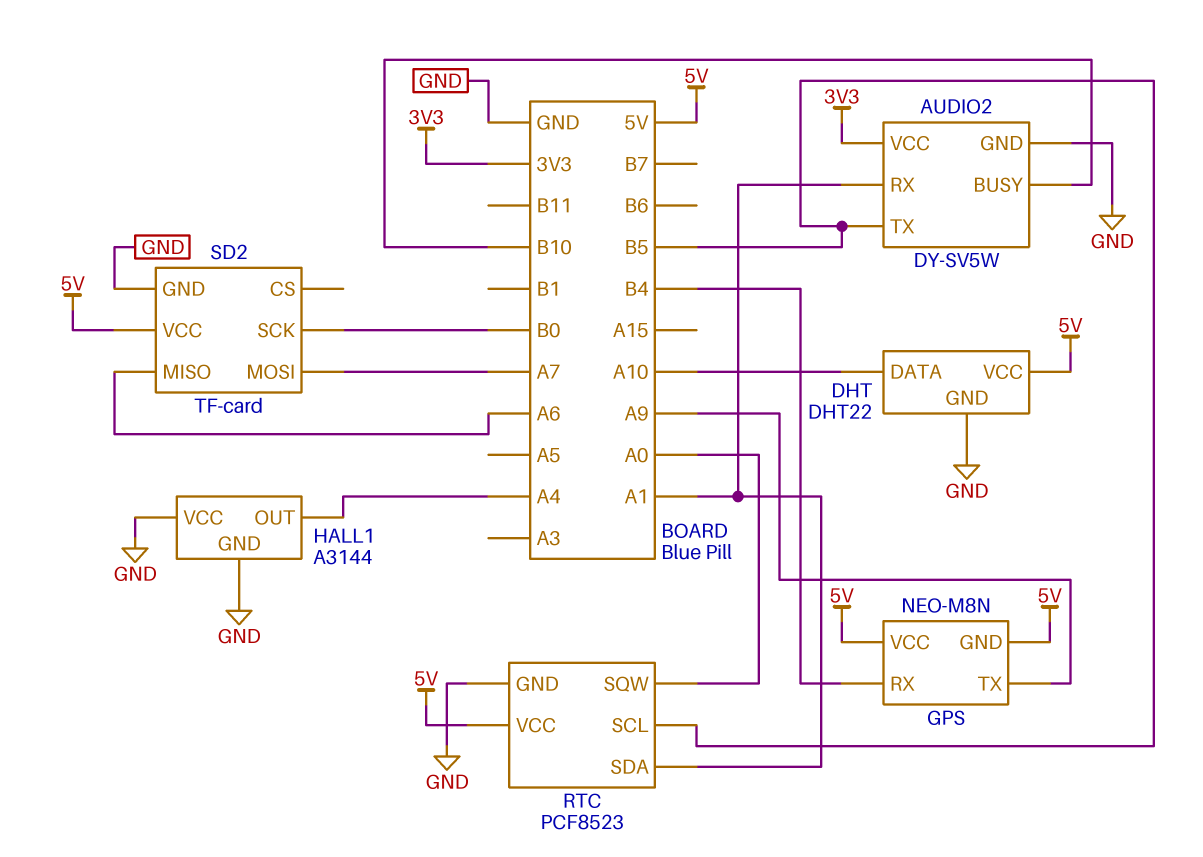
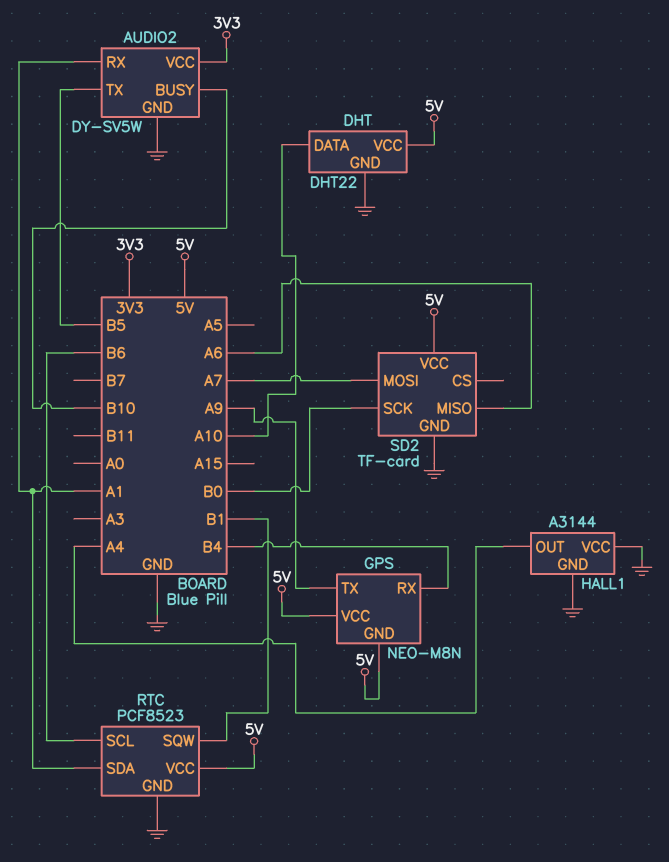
RTC pin SCL: B5 -> B6
RTC pin SQW: A0 -> B1

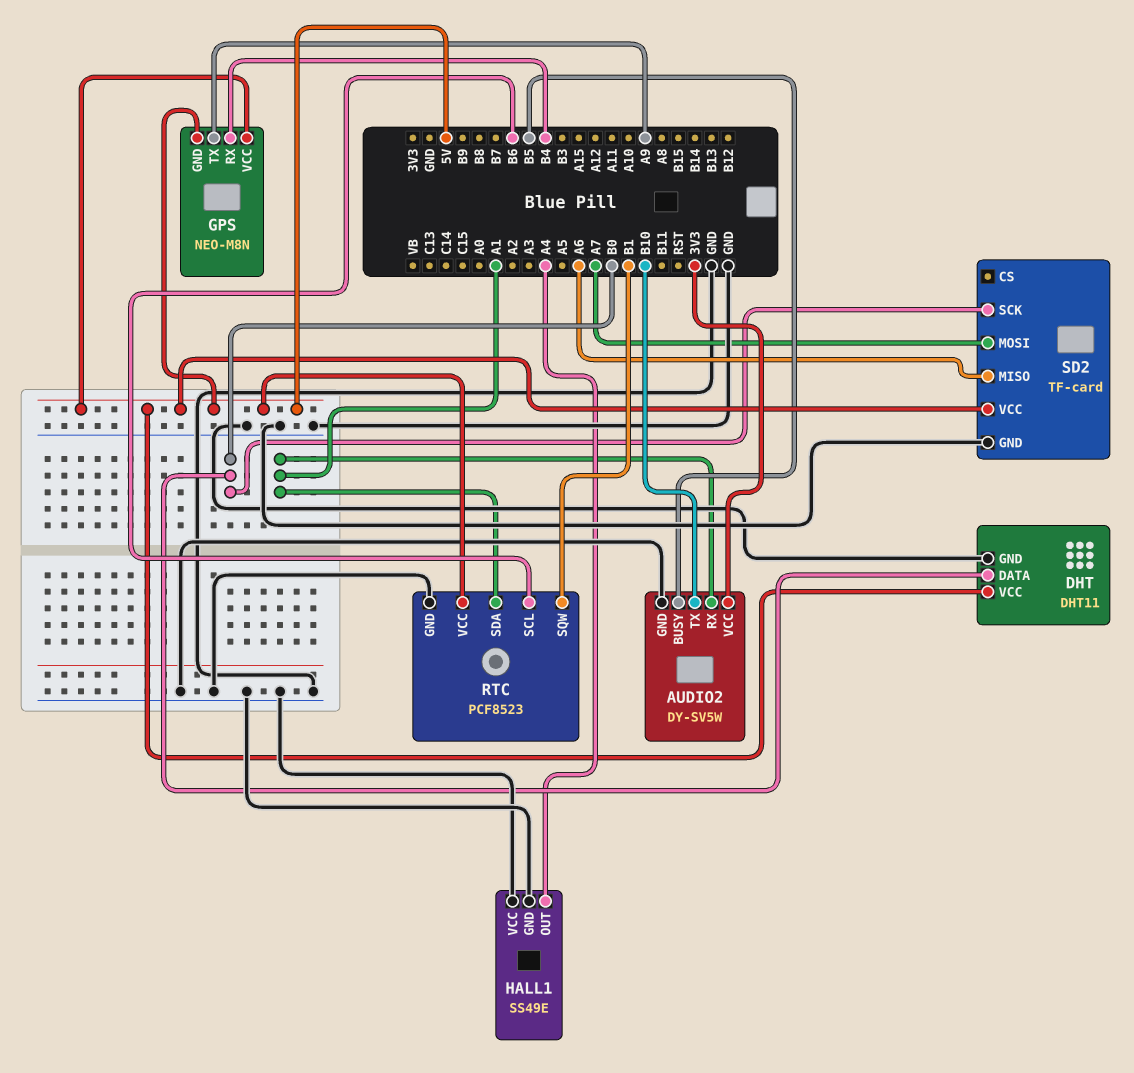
AUDIO2 pin BUSY: B10 -> B5
AUDIO2 pin TX: B5 -> B10
DHT: DHT22 -> DHT11
DHT pin DATA: A10 -> B0
HALL1: A3144 -> SS49E

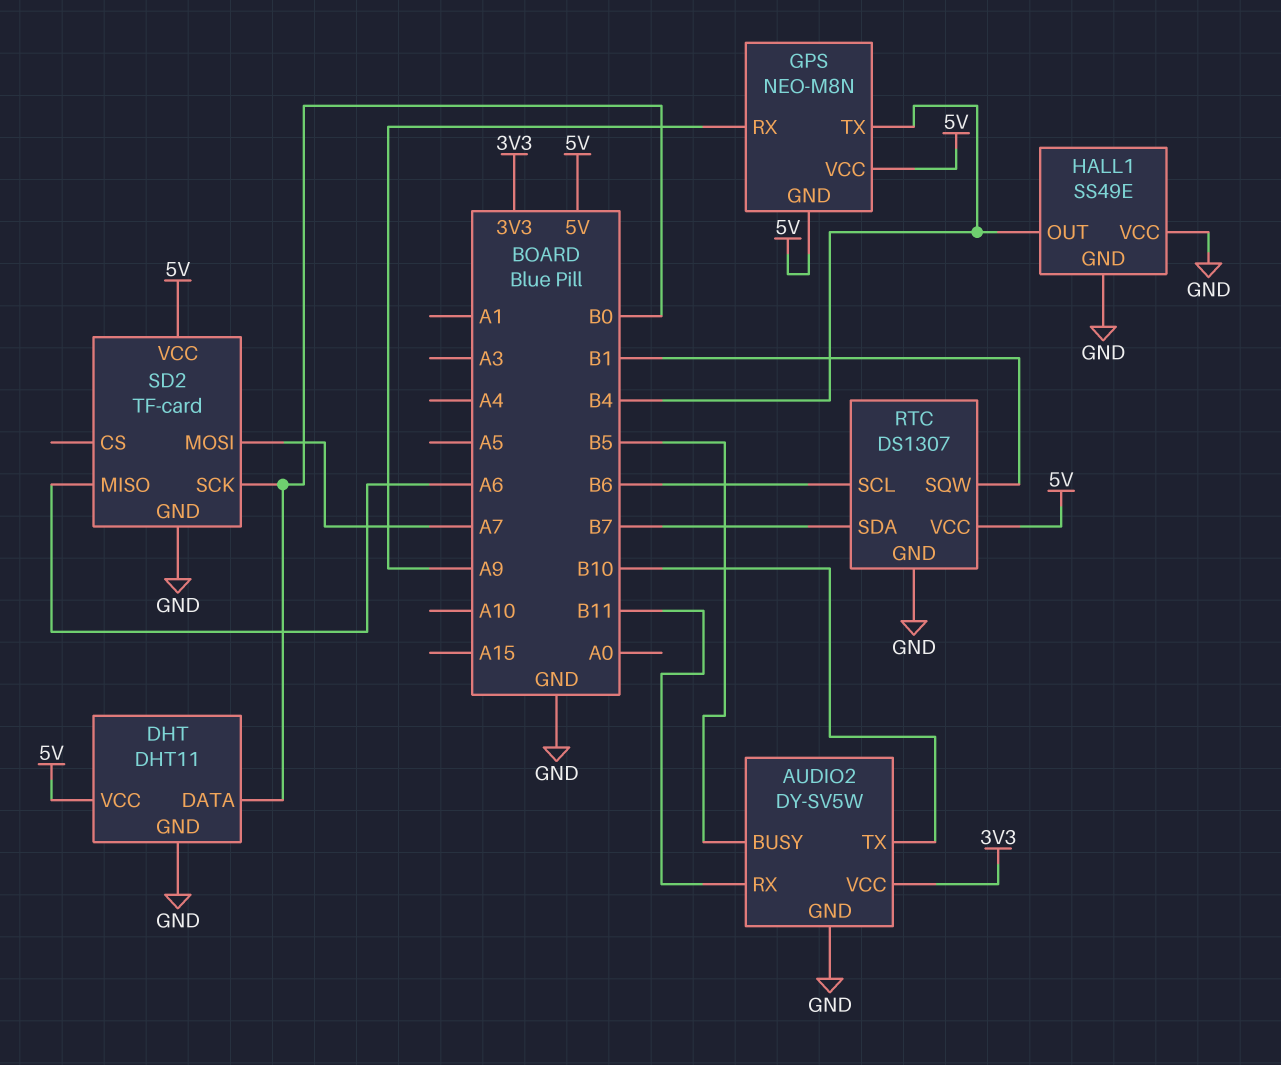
AUDIO2 pin RX: A1 -> B11
GPS pin RX: B4 -> A9
GPS pin TX: A9 -> B4
HALL1 pin OUT: A4 -> B4
RTC: PCF8523 -> DS1307
RTC pin SDA: A1 -> B7

